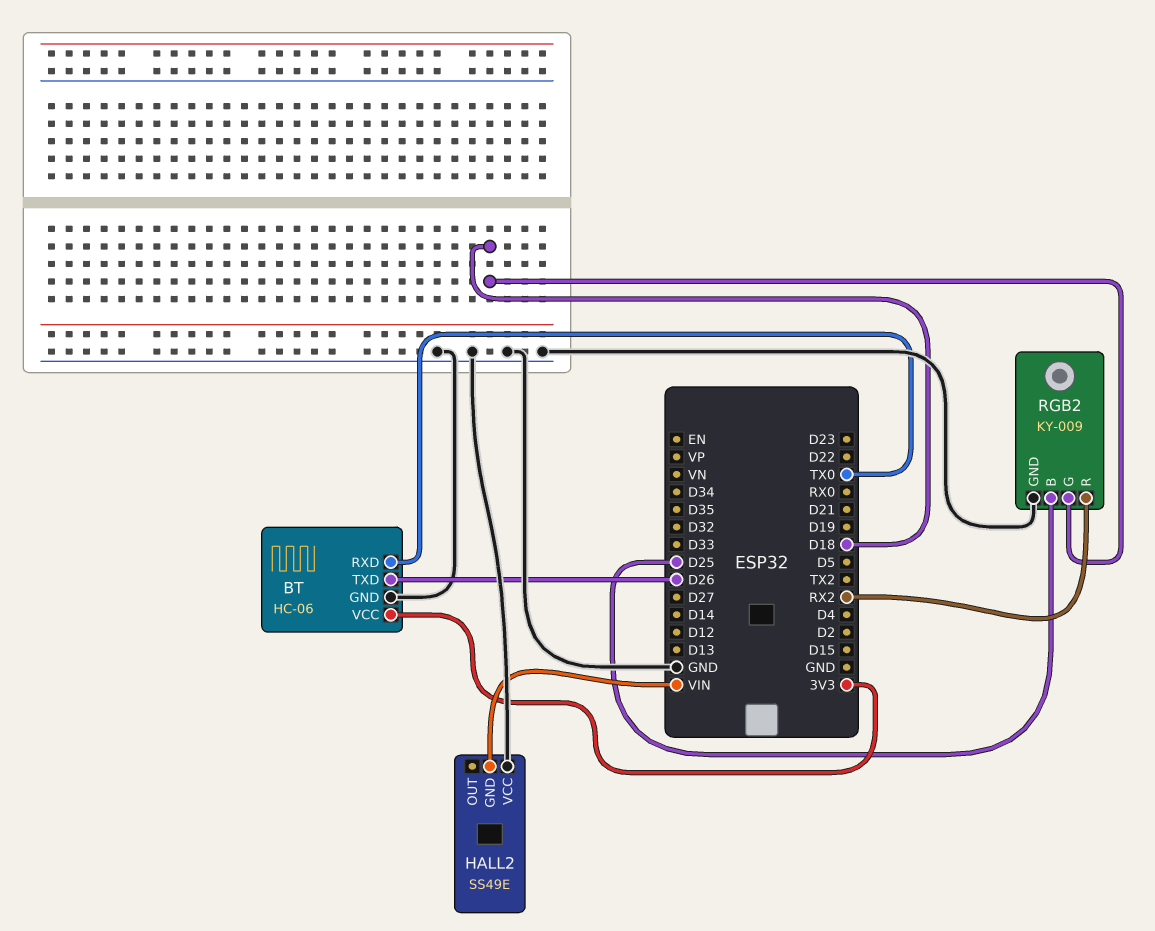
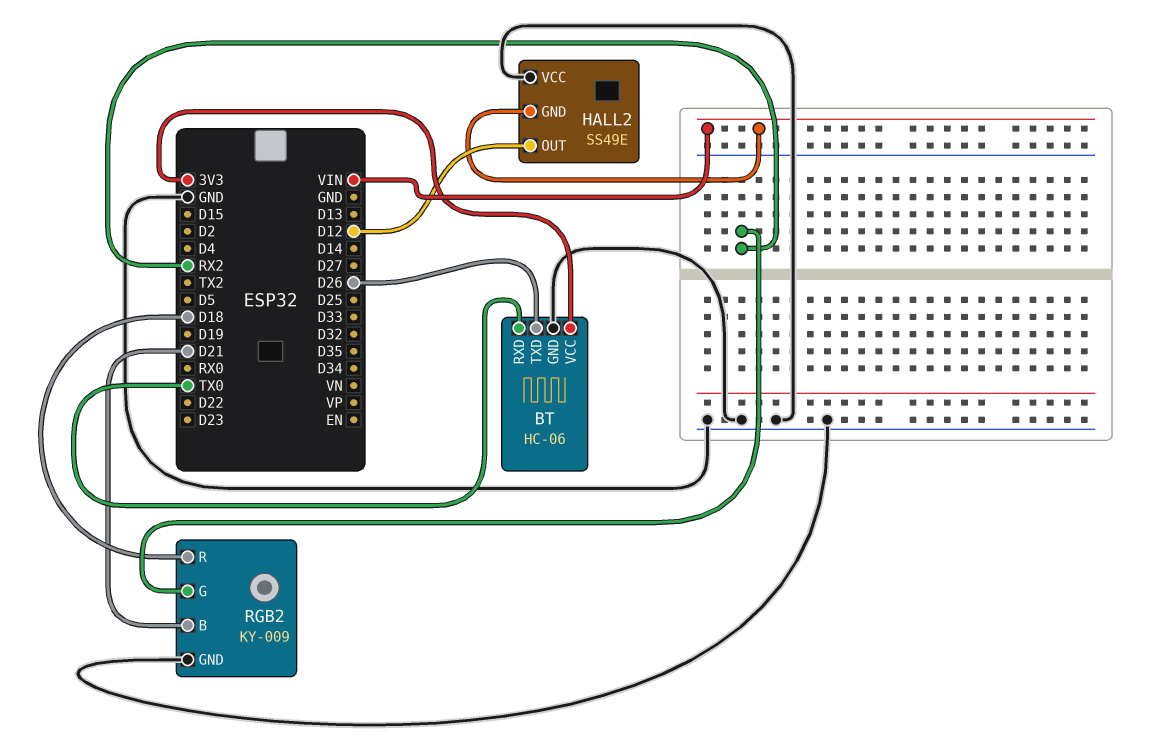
HALL2 pin OUT: none -> D12
RGB2 pin B: D25 -> D21
RGB2 pin G: D18 -> RX2
RGB2 pin R: RX2 -> D18

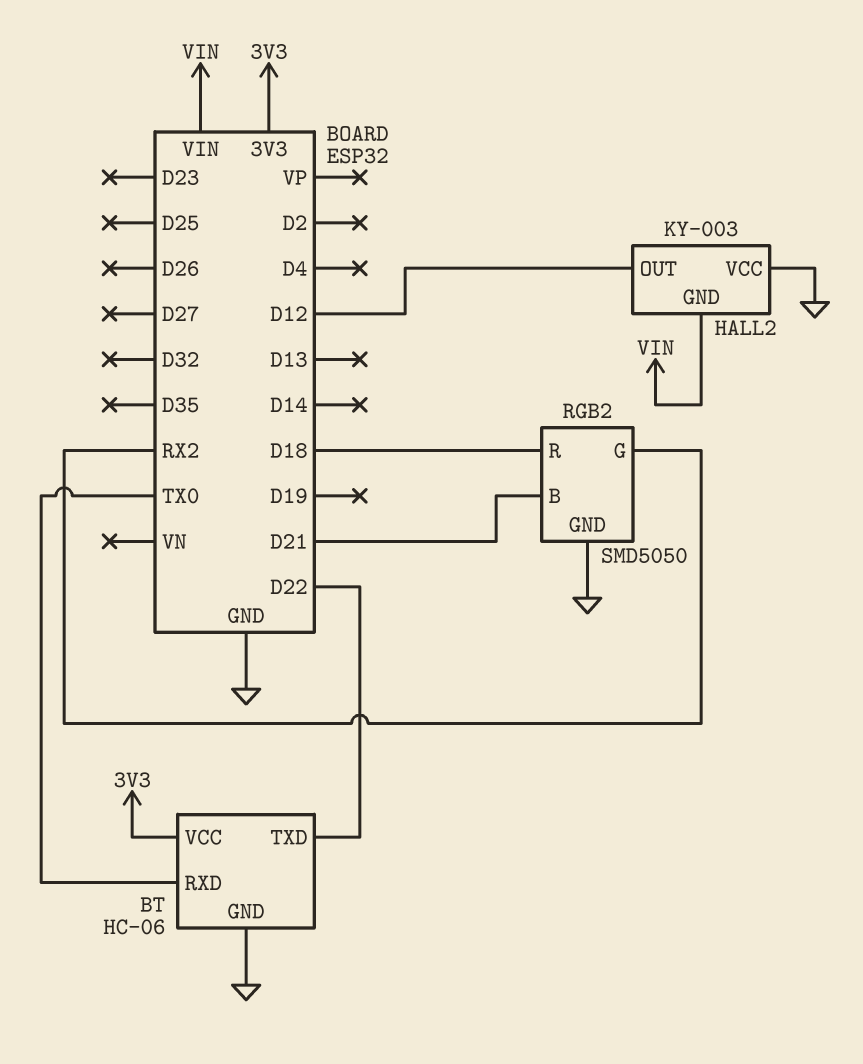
BT pin TXD: D26 -> D22
HALL2: SS49E -> KY-003
RGB2: KY-009 -> SMD5050

